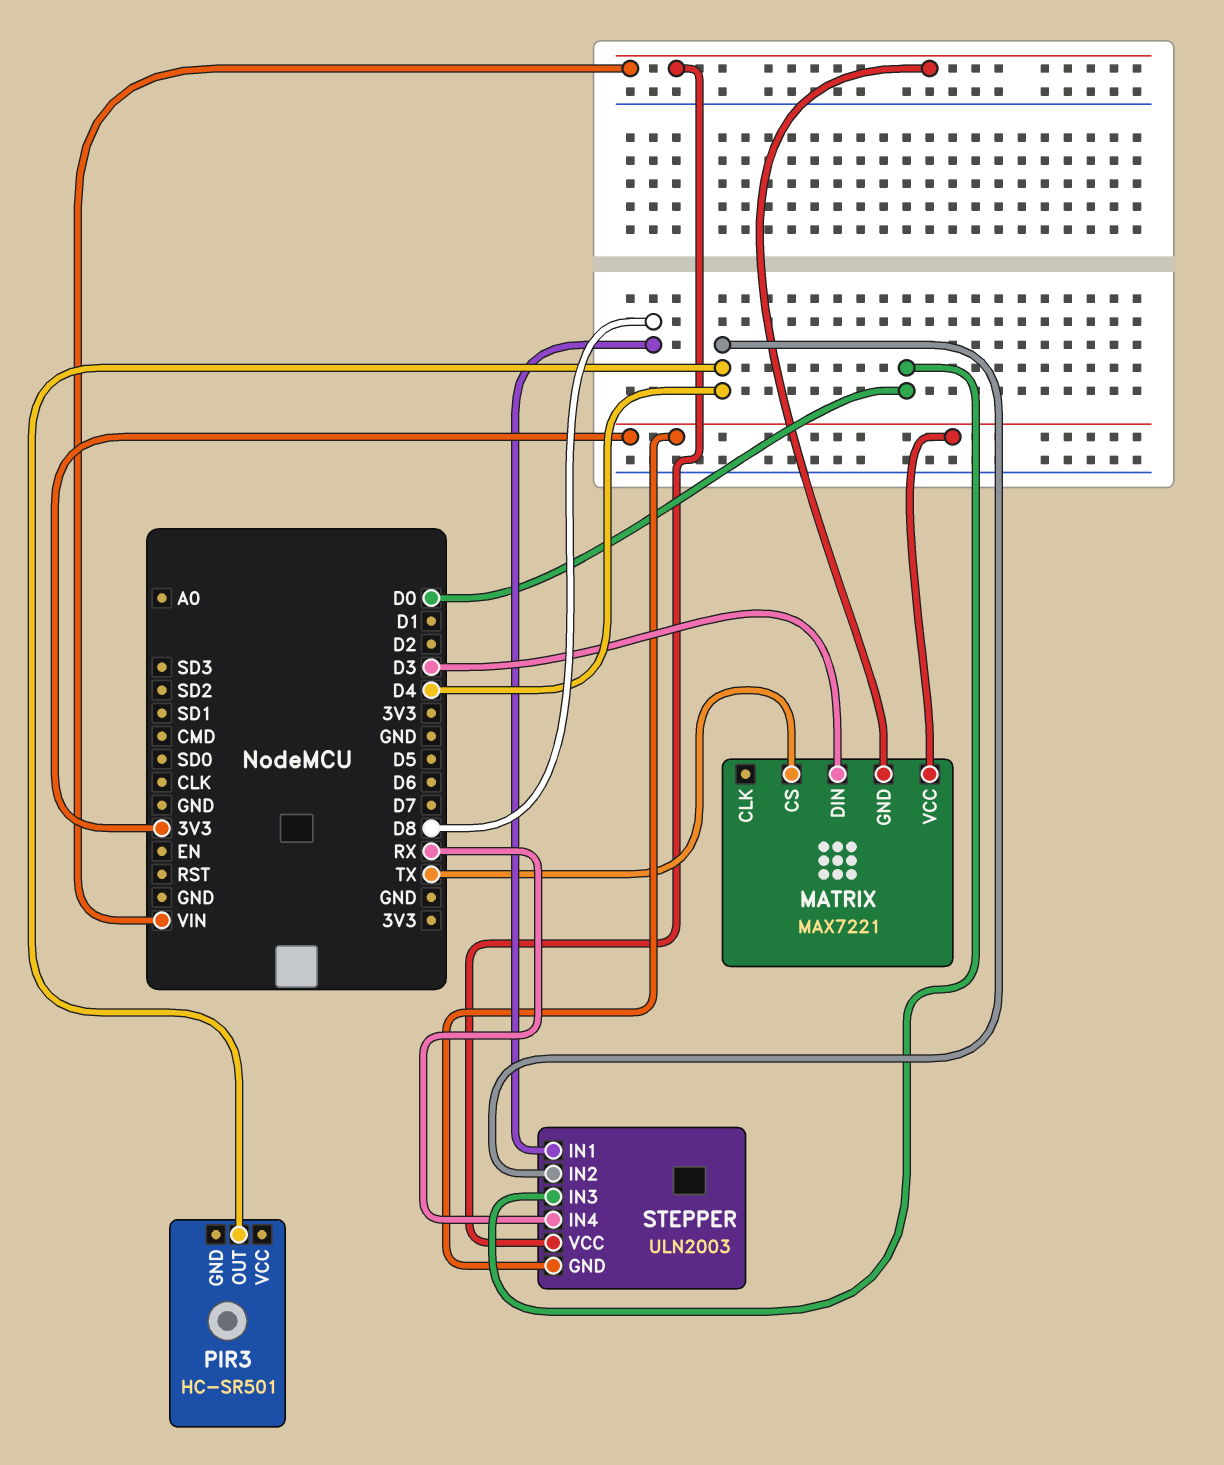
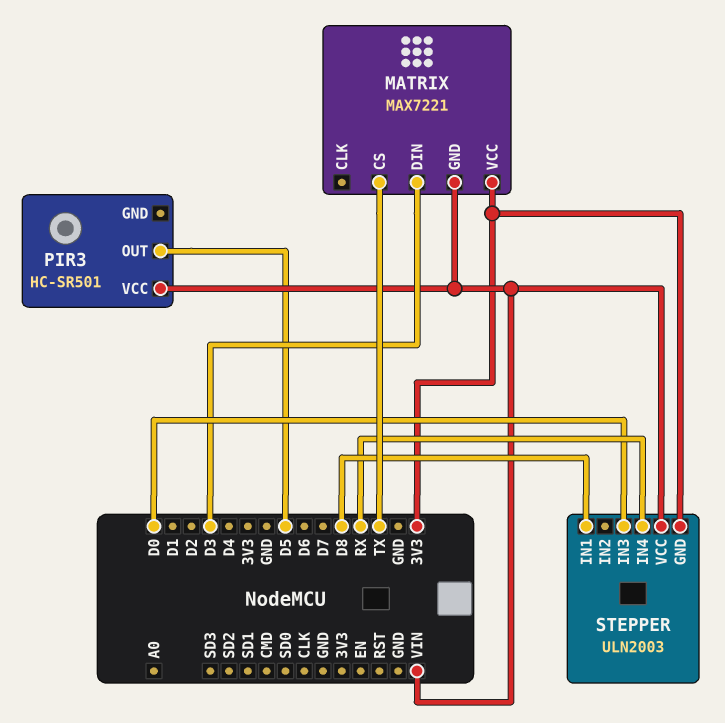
PIR3 pin OUT: D4 -> D5
PIR3 pin VCC: none -> VIN
STEPPER pin IN2: D4 -> none

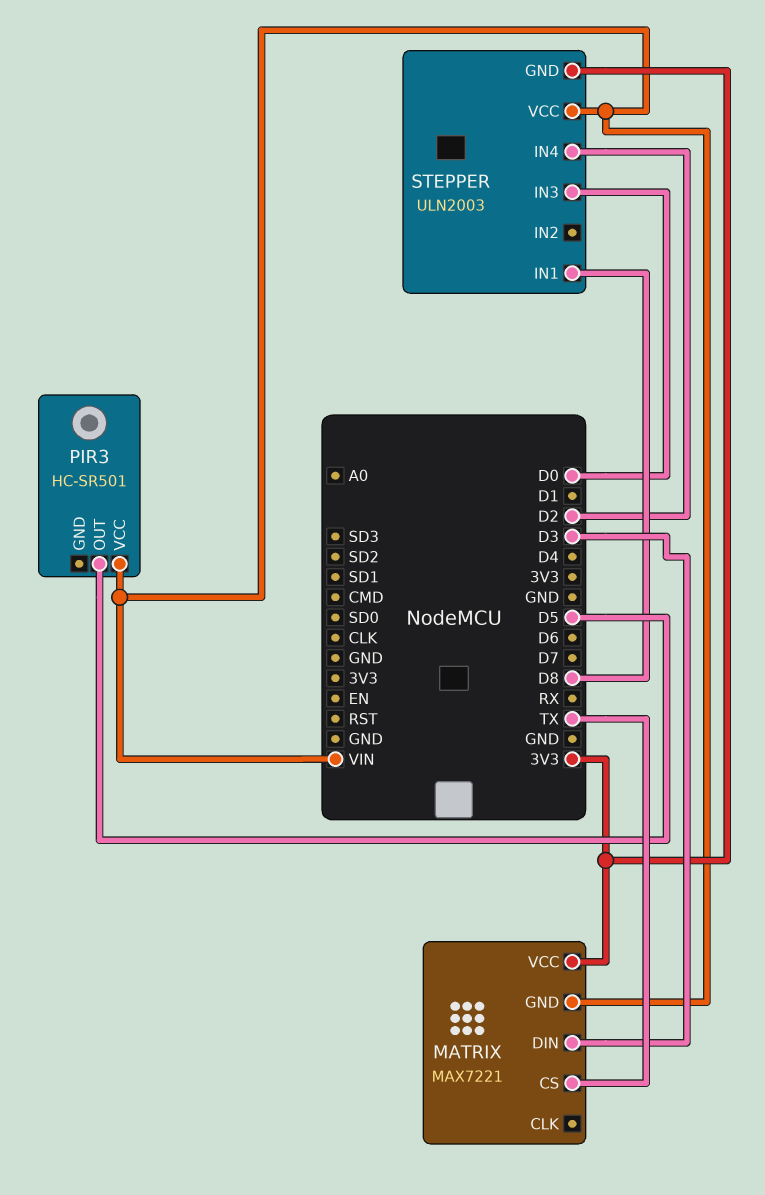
STEPPER pin IN4: RX -> D2

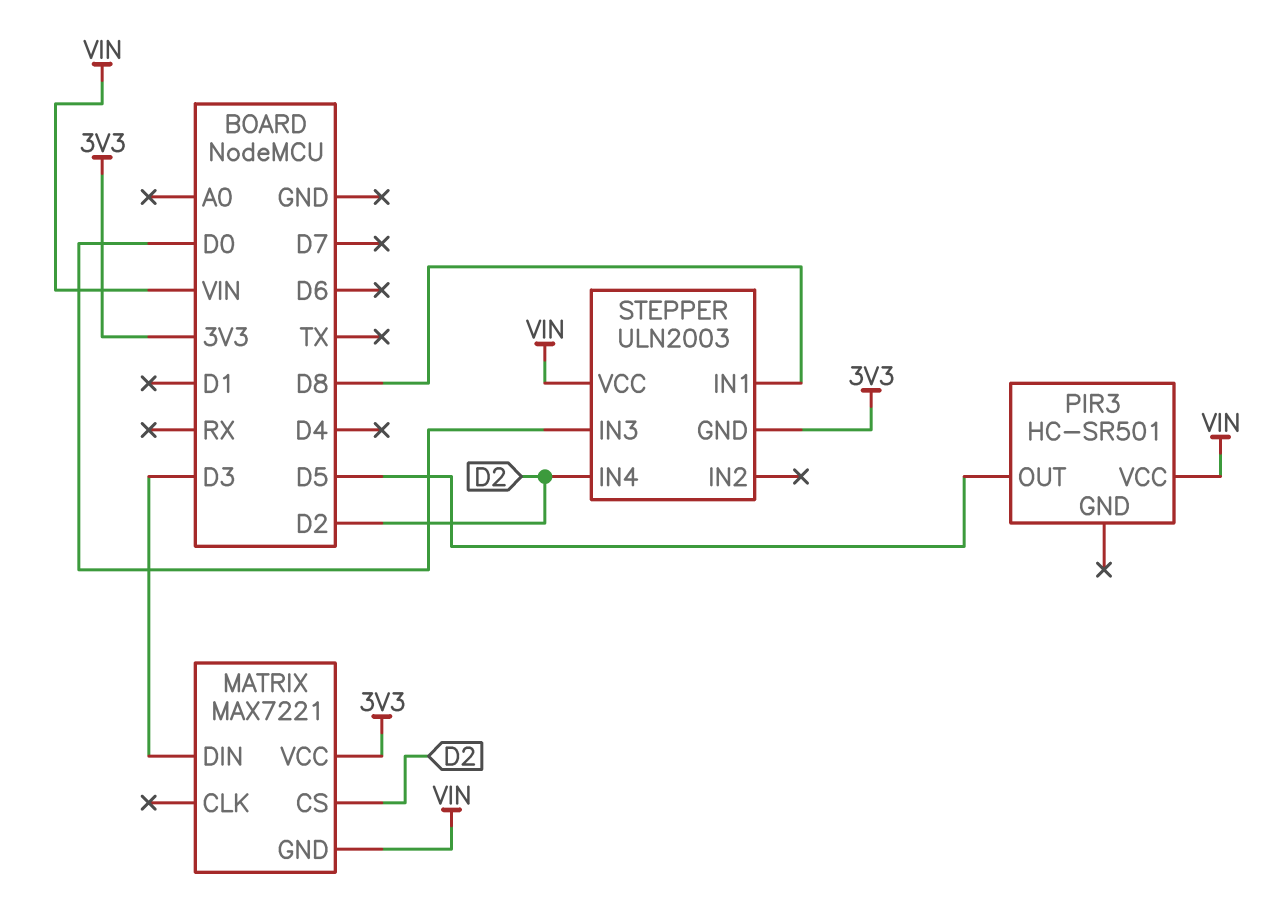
MATRIX pin CS: TX -> D2

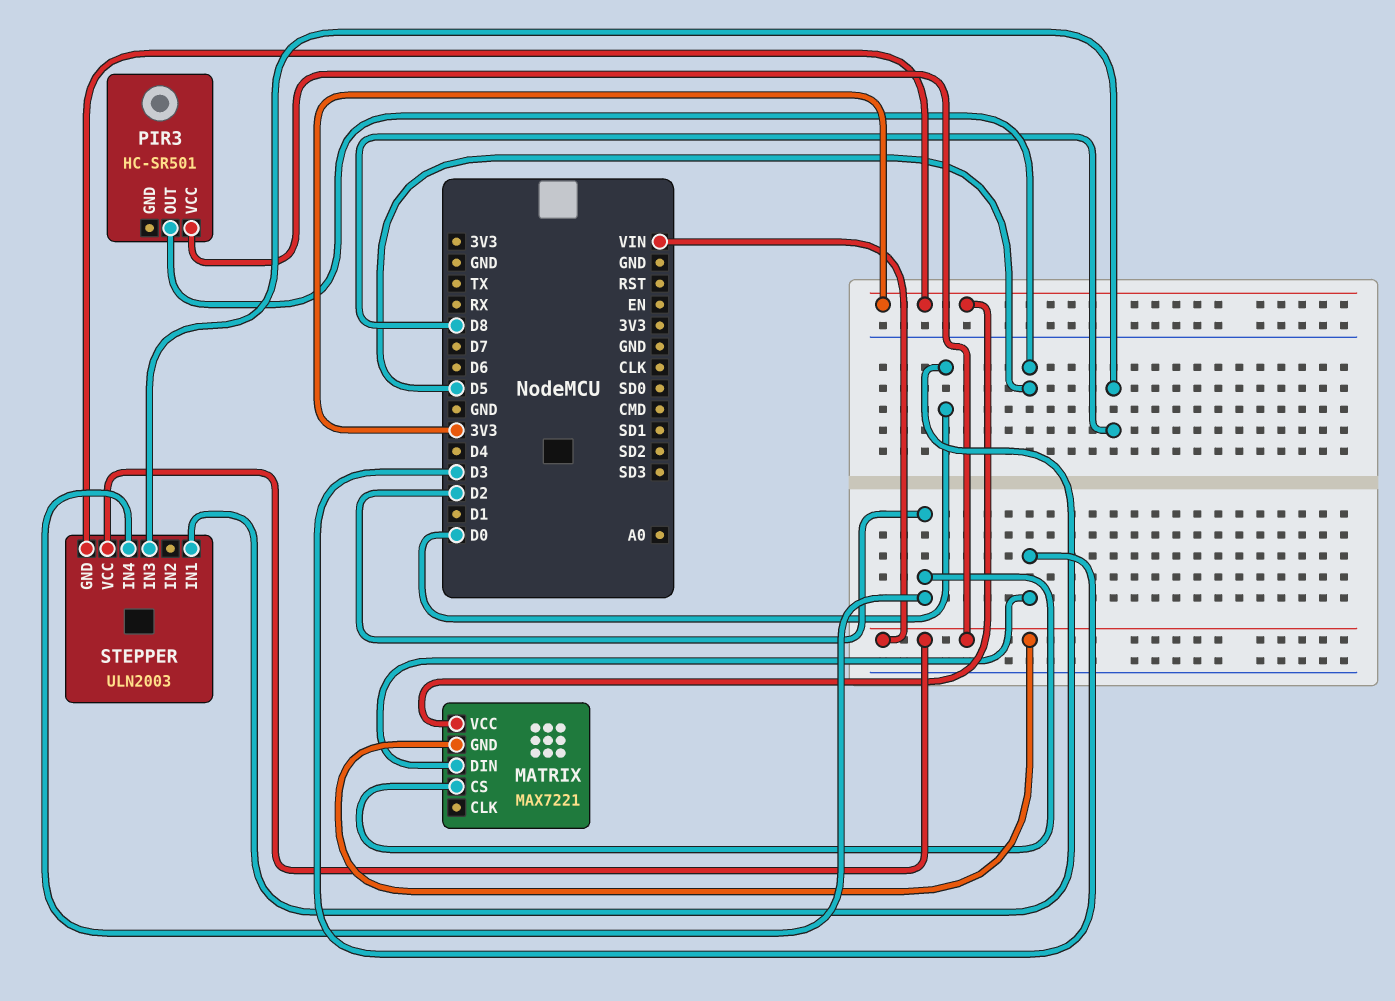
STEPPER pin IN1: D8 -> D0
STEPPER pin IN3: D0 -> D8

